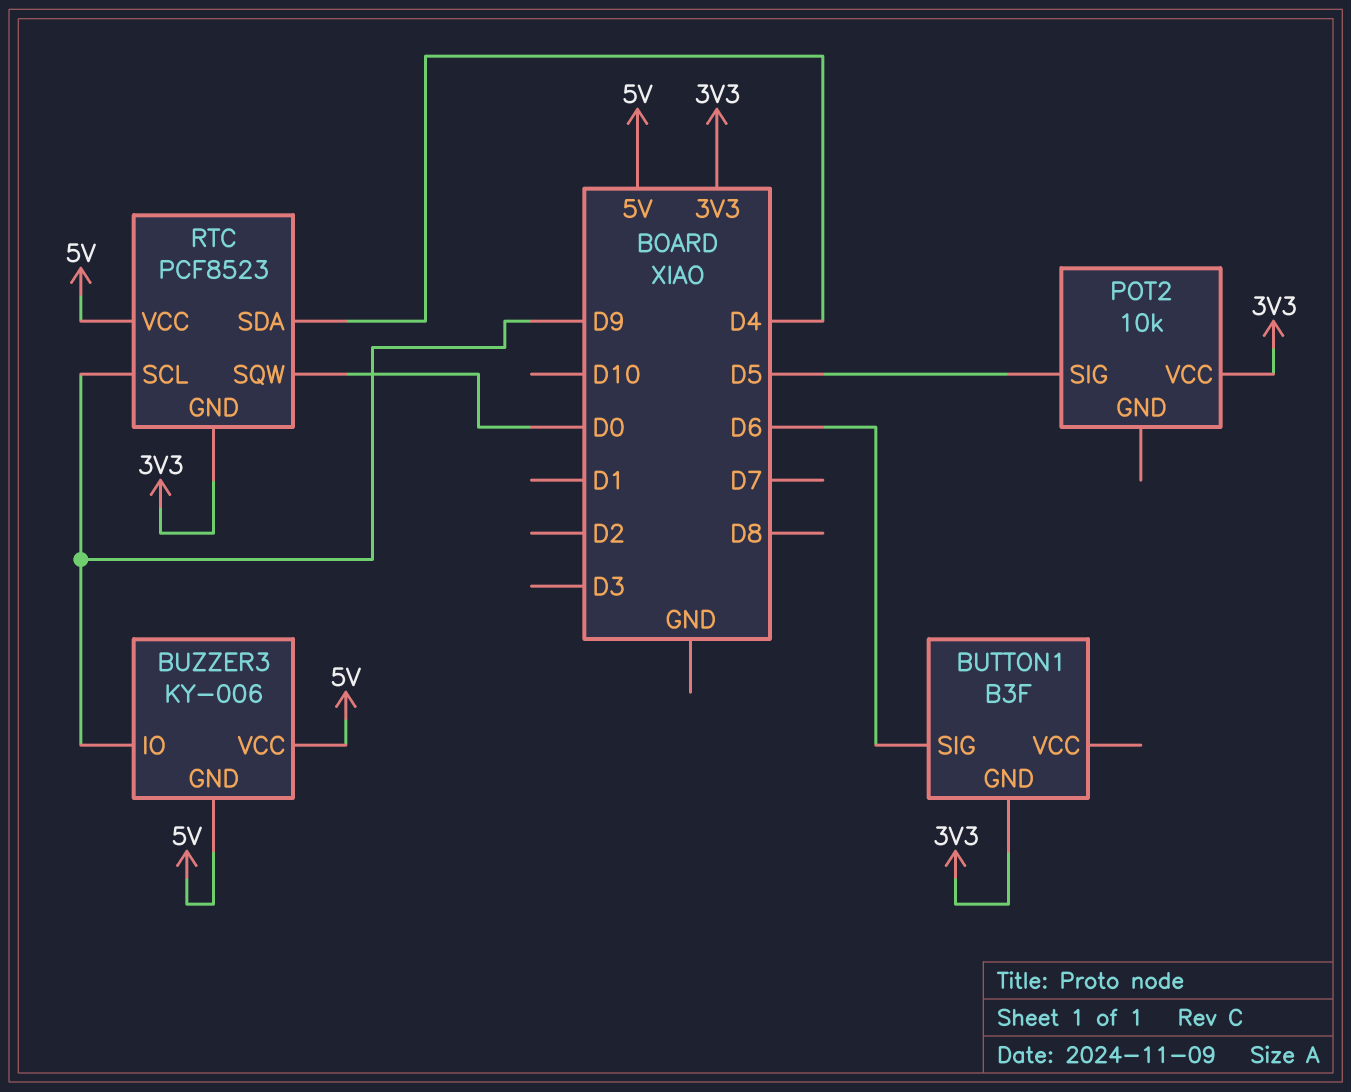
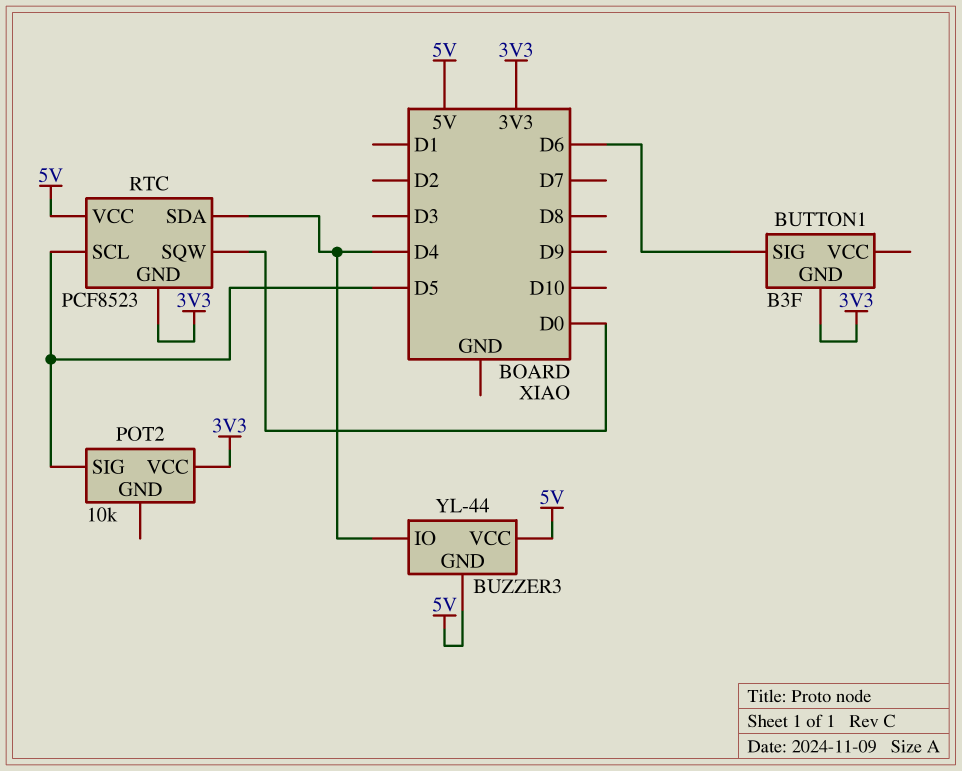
BUZZER3: KY-006 -> YL-44
BUZZER3 pin IO: D9 -> D4
RTC pin SCL: D9 -> D5

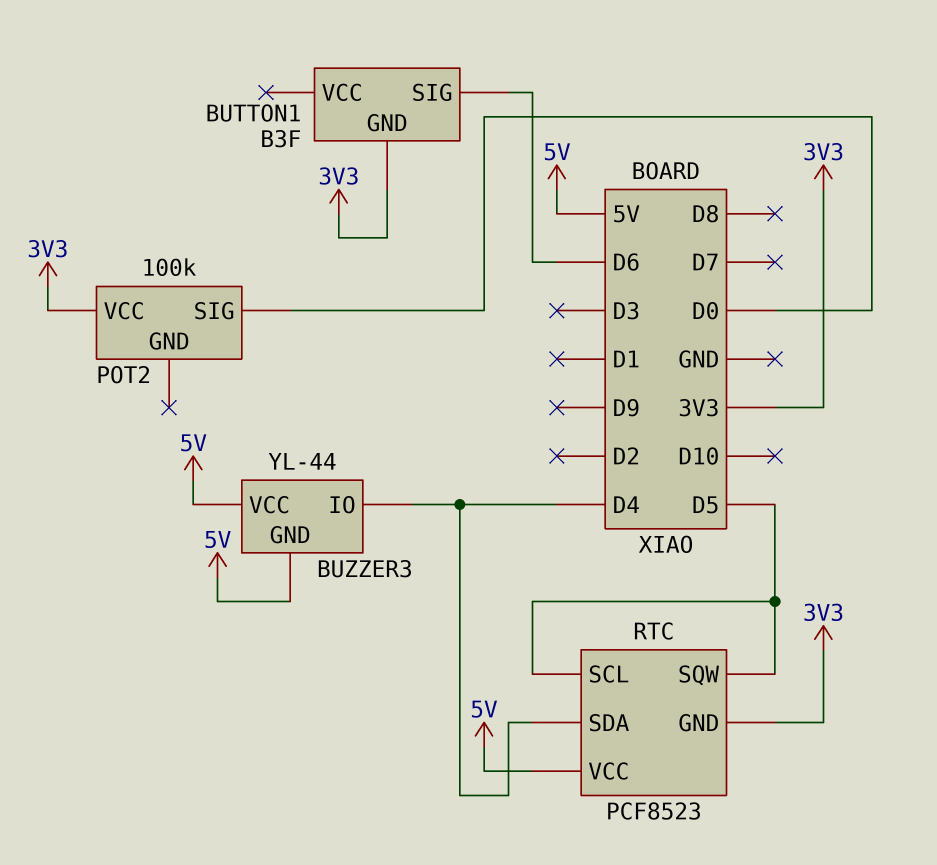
POT2: 10k -> 100k
POT2 pin SIG: D5 -> D0
RTC pin SQW: D0 -> D5

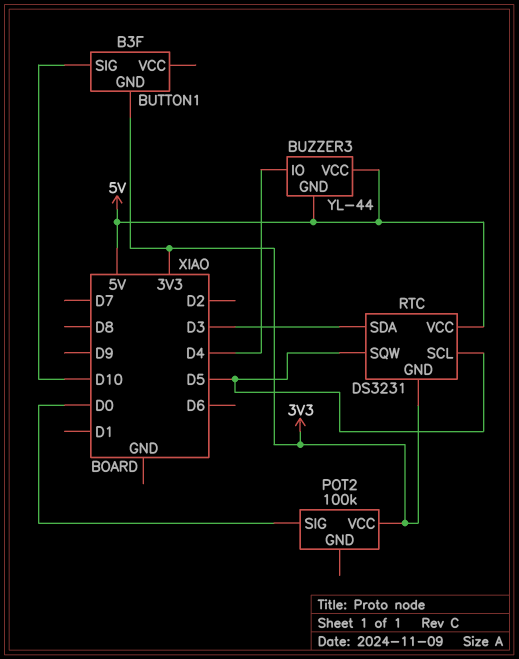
BUTTON1 pin SIG: D6 -> D10
RTC: PCF8523 -> DS3231
RTC pin SDA: D4 -> D3

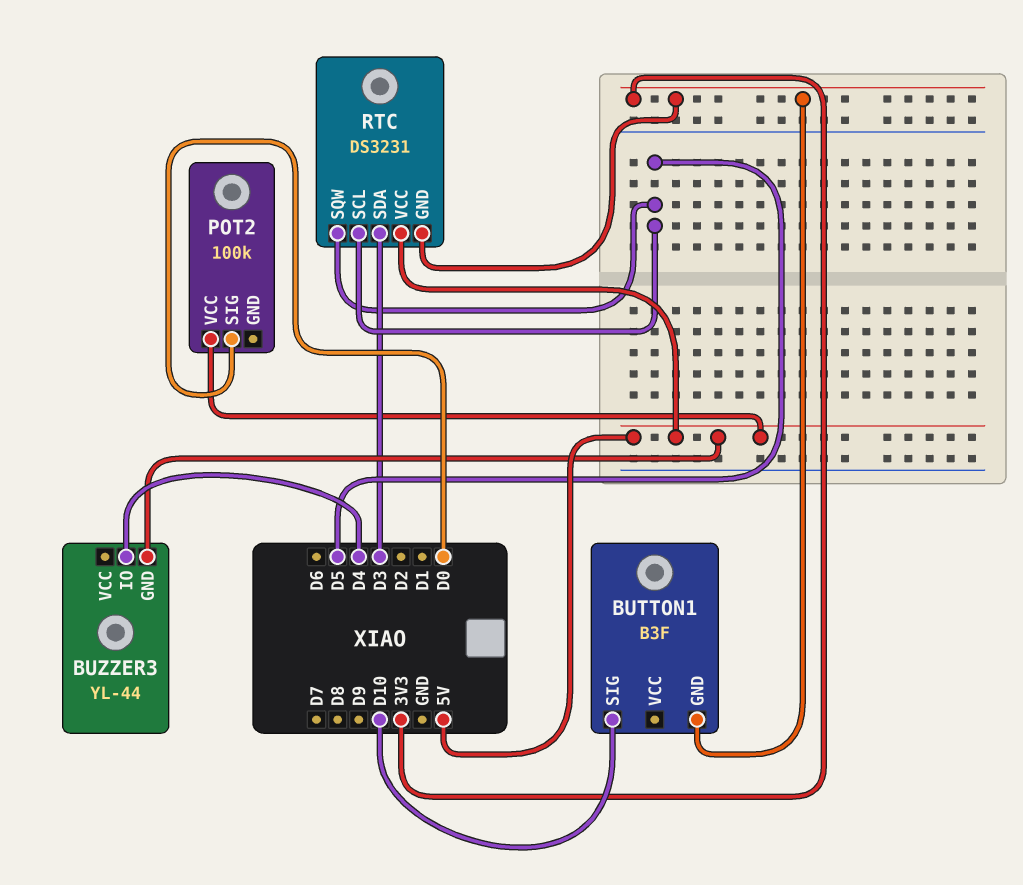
BUZZER3 pin VCC: 5V -> none
POT2 pin VCC: 3V3 -> 5V

